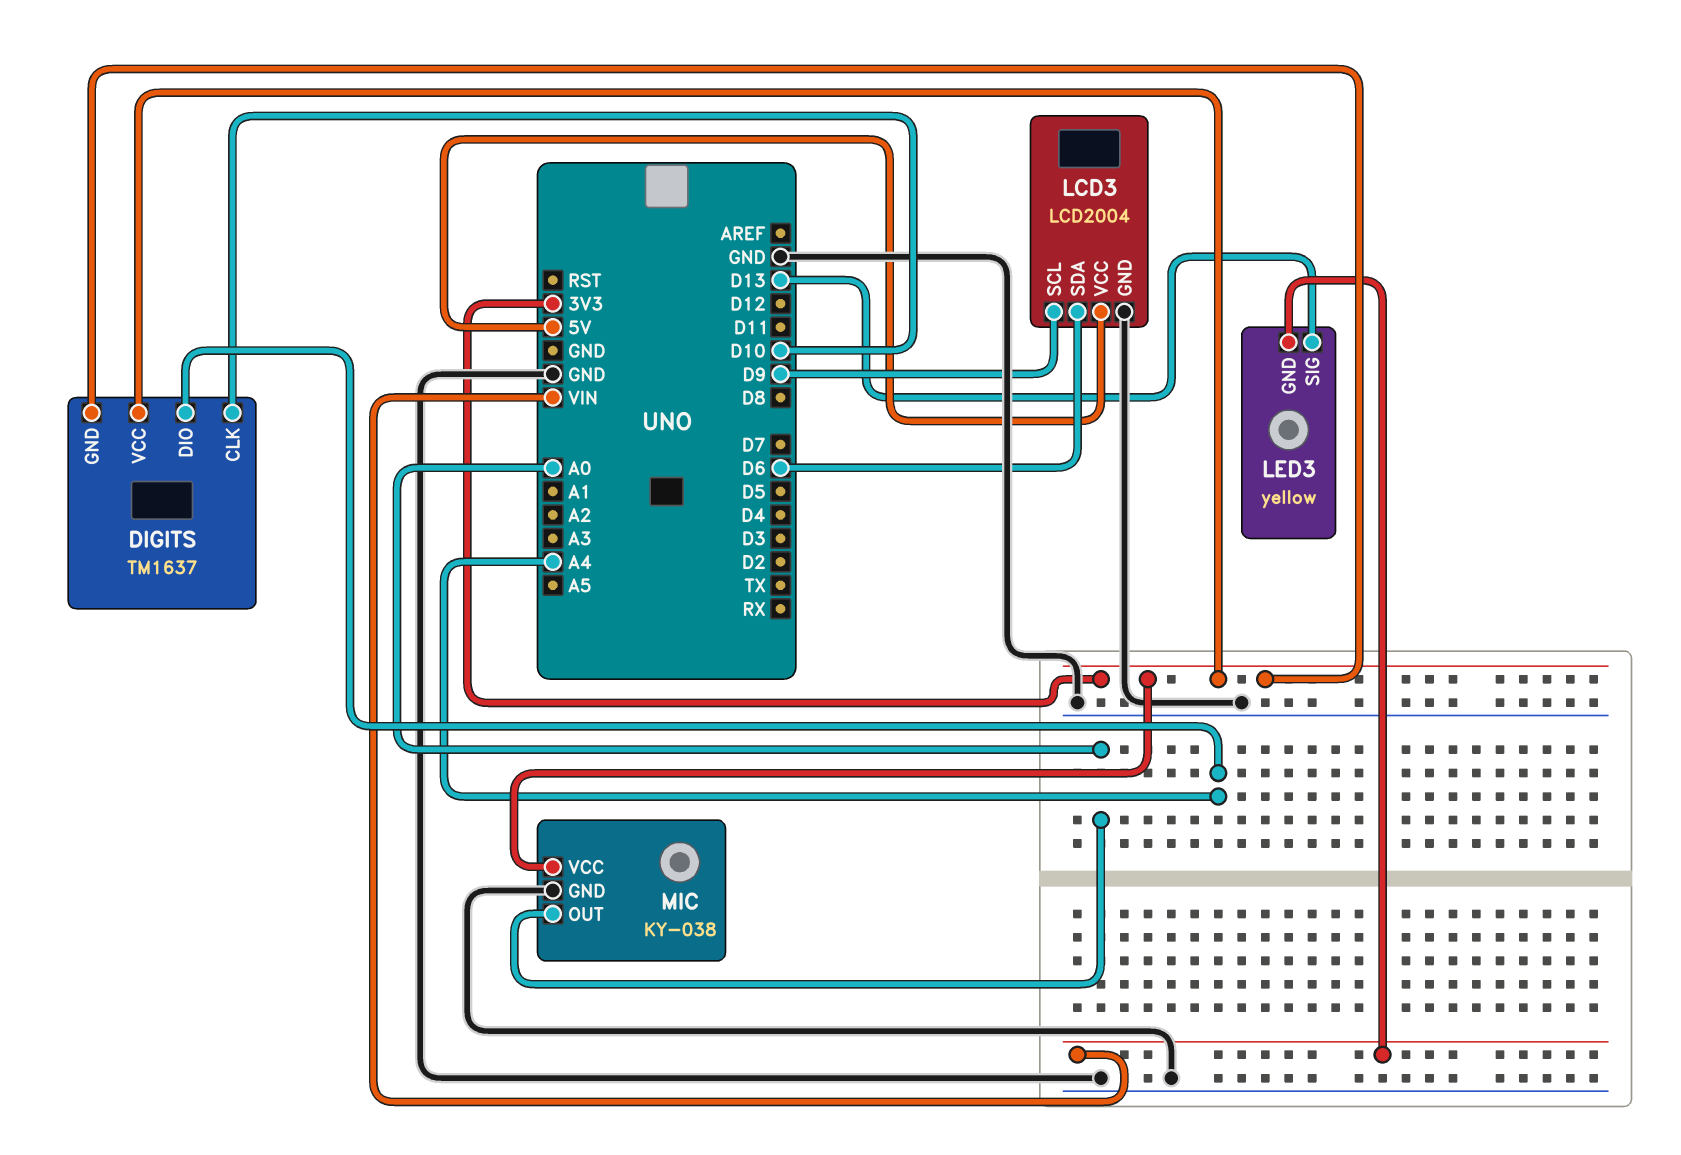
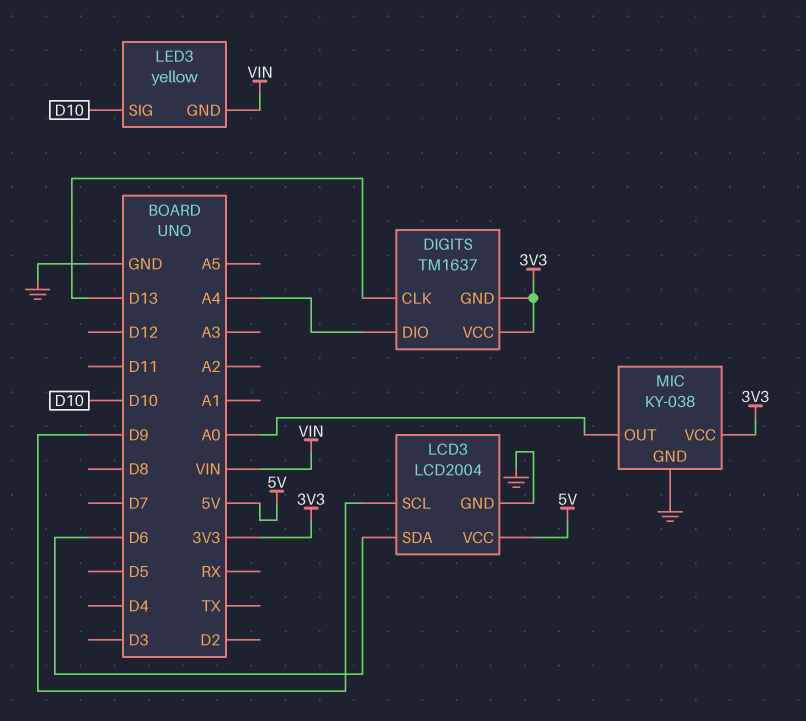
DIGITS pin CLK: D10 -> D13
LED3 pin SIG: D13 -> D10

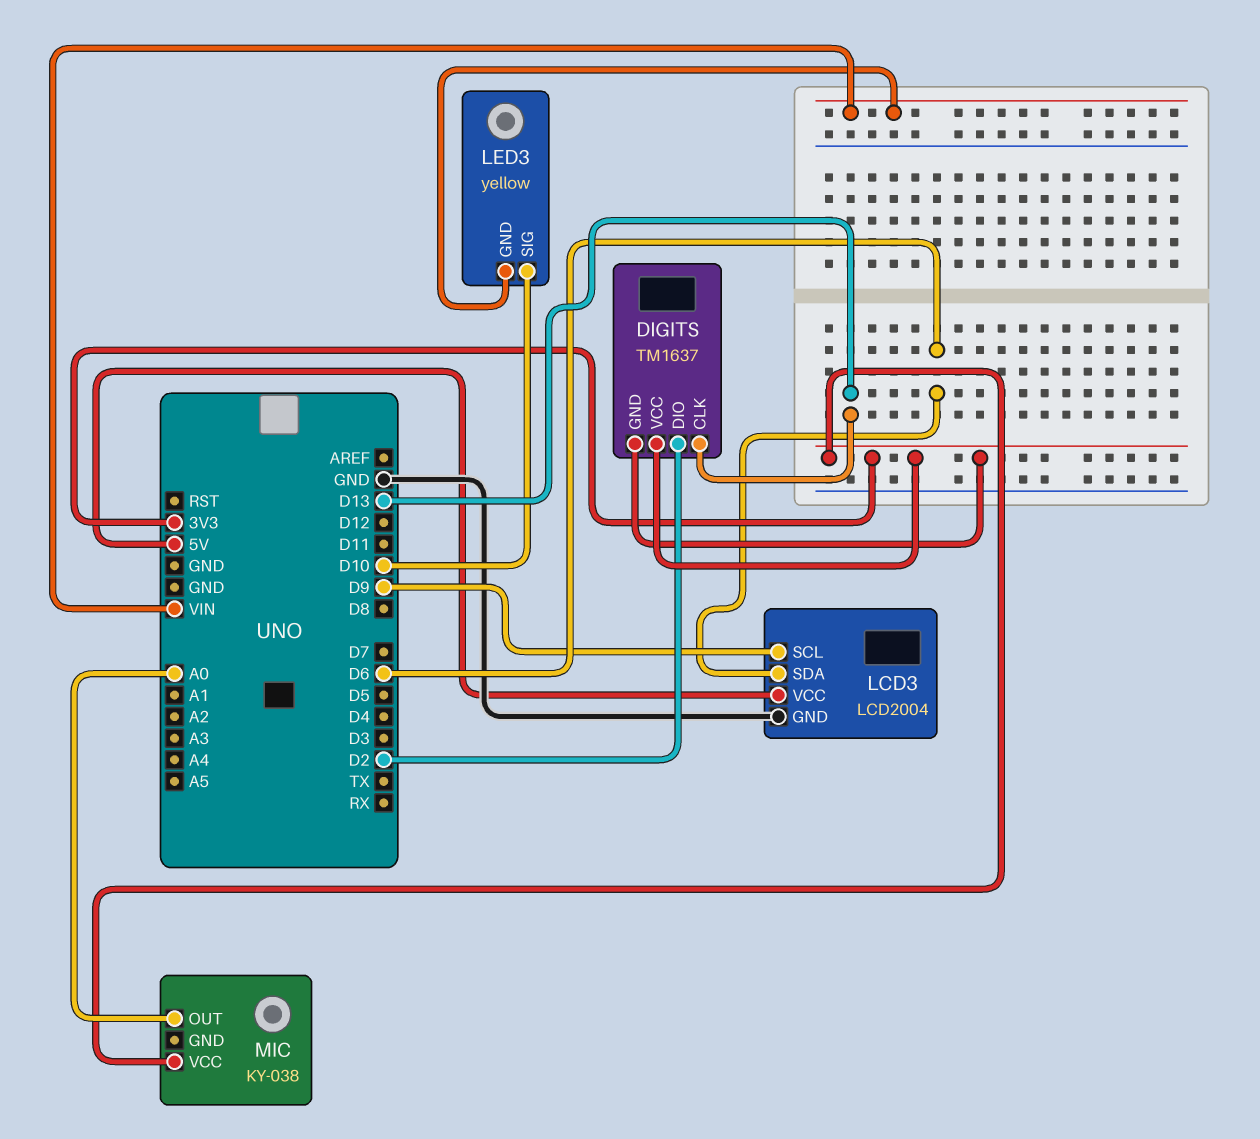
DIGITS pin DIO: A4 -> D2
MIC pin GND: GND -> none

